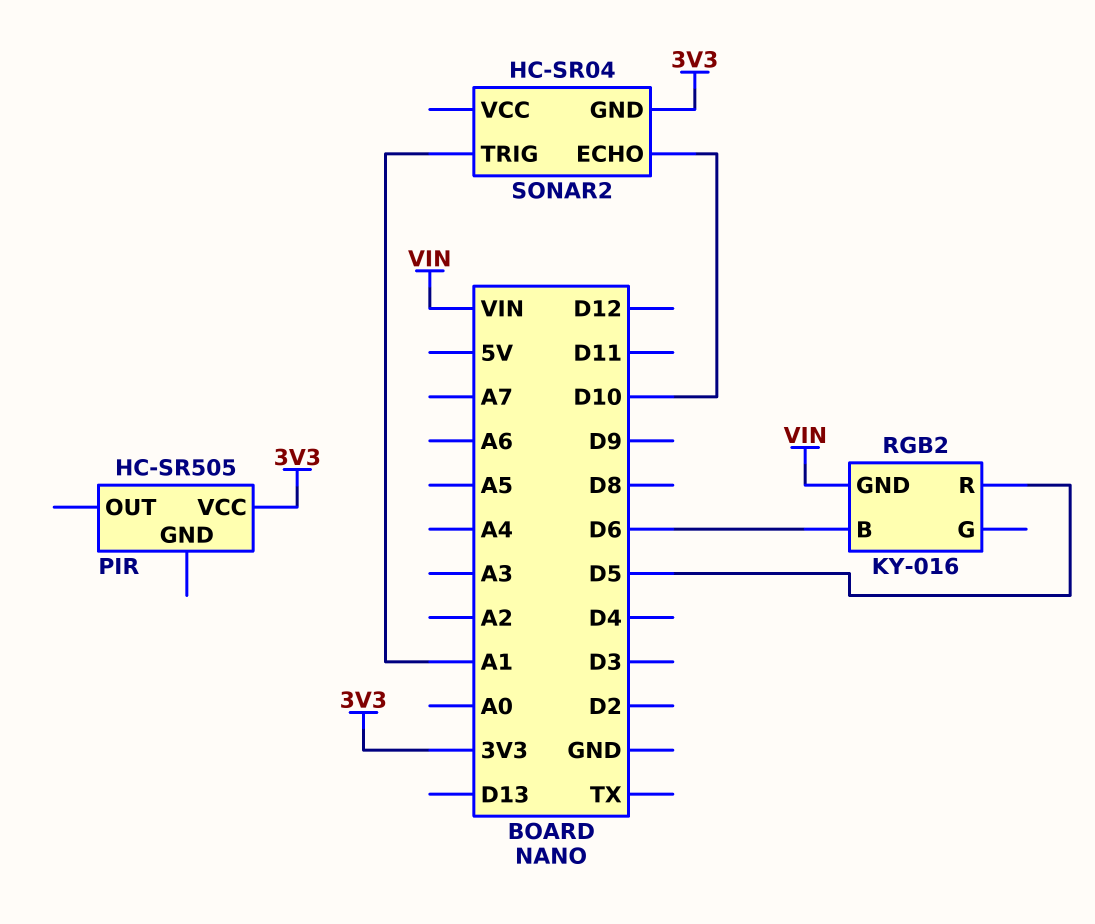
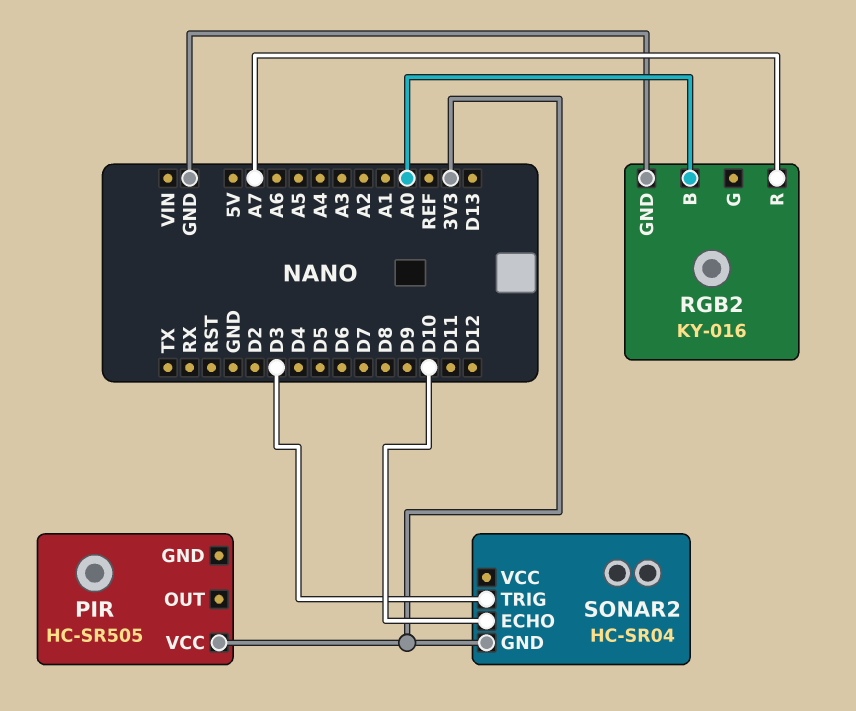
RGB2 pin B: D6 -> A0
RGB2 pin GND: VIN -> GND
RGB2 pin R: D5 -> A7
SONAR2 pin TRIG: A1 -> D3

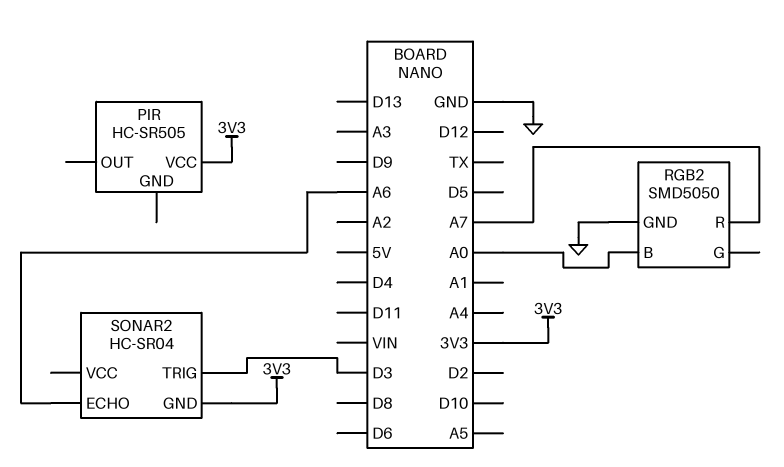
RGB2: KY-016 -> SMD5050
SONAR2 pin ECHO: D10 -> A6

